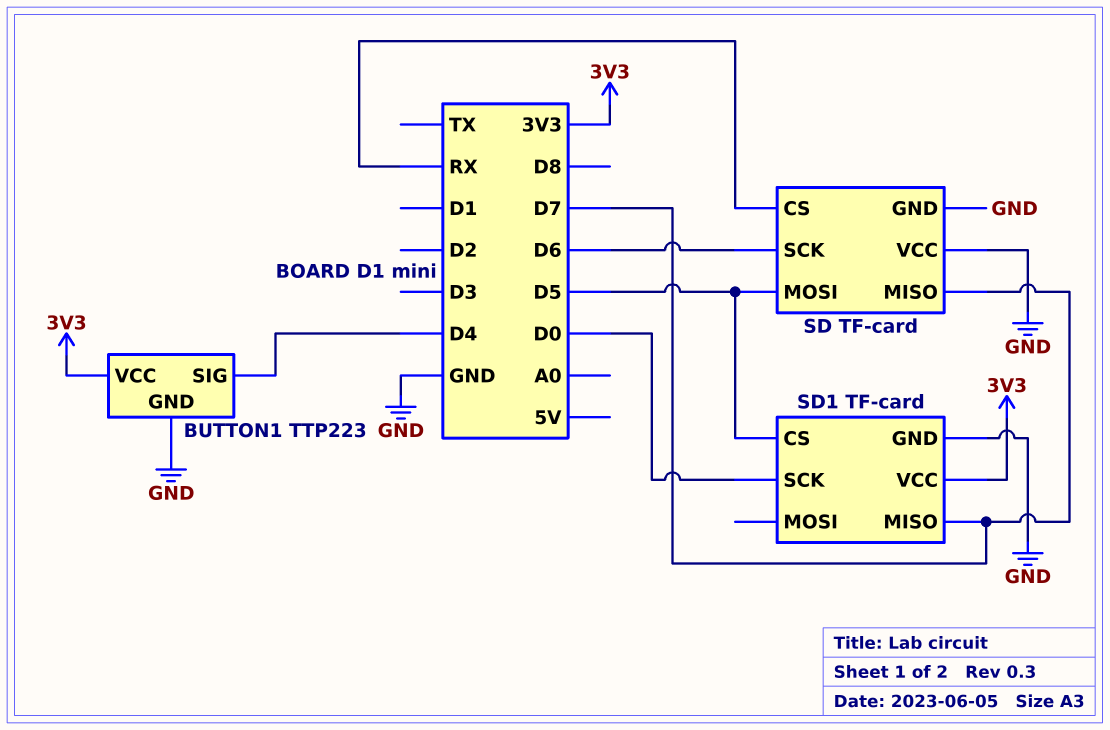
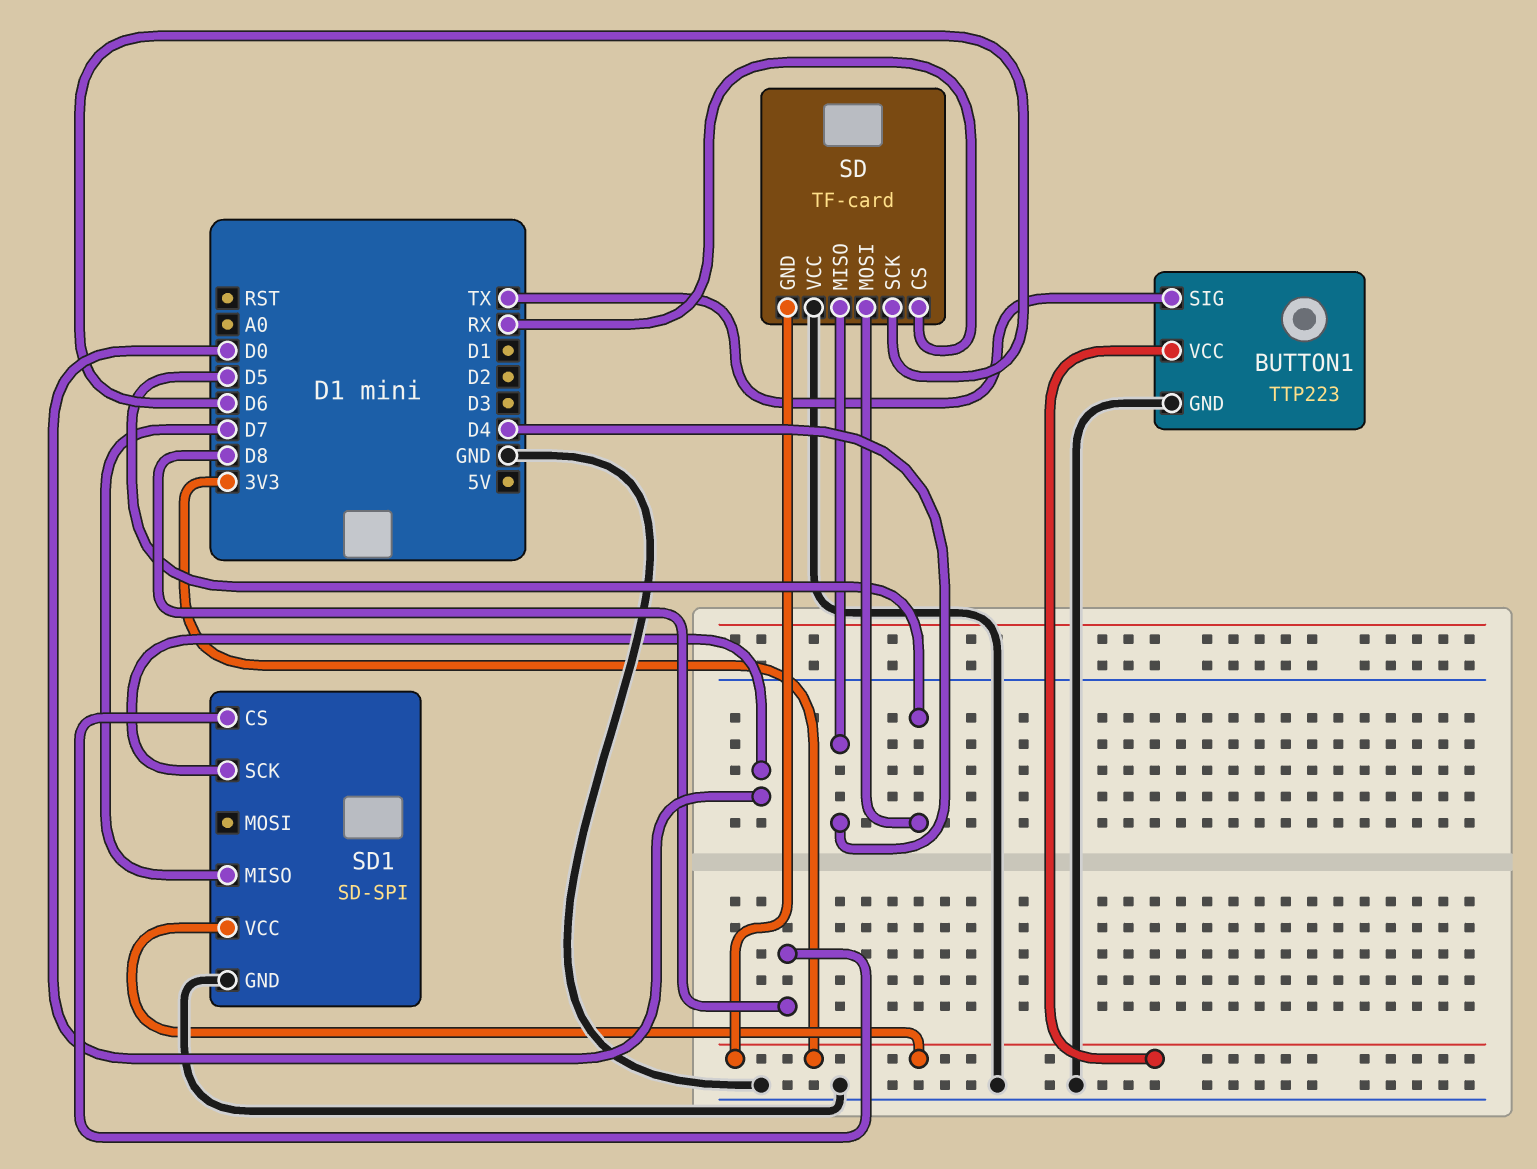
BUTTON1 pin SIG: D4 -> TX
SD pin GND: GND -> 3V3
SD pin MISO: D7 -> D4
SD1: TF-card -> SD-SPI
SD1 pin CS: D5 -> D8

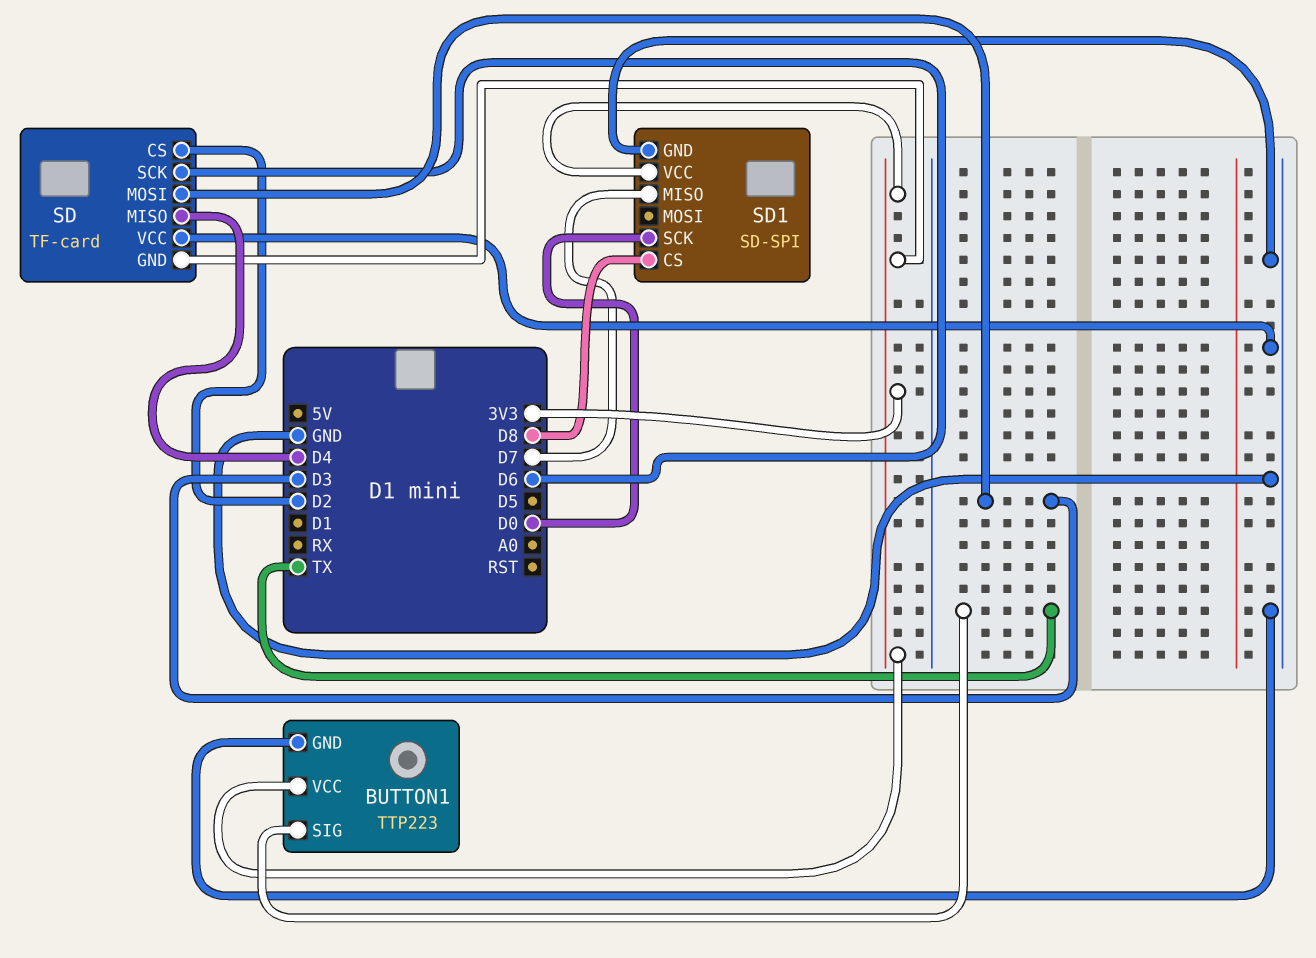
SD pin CS: RX -> D2
SD pin MOSI: D5 -> D3

